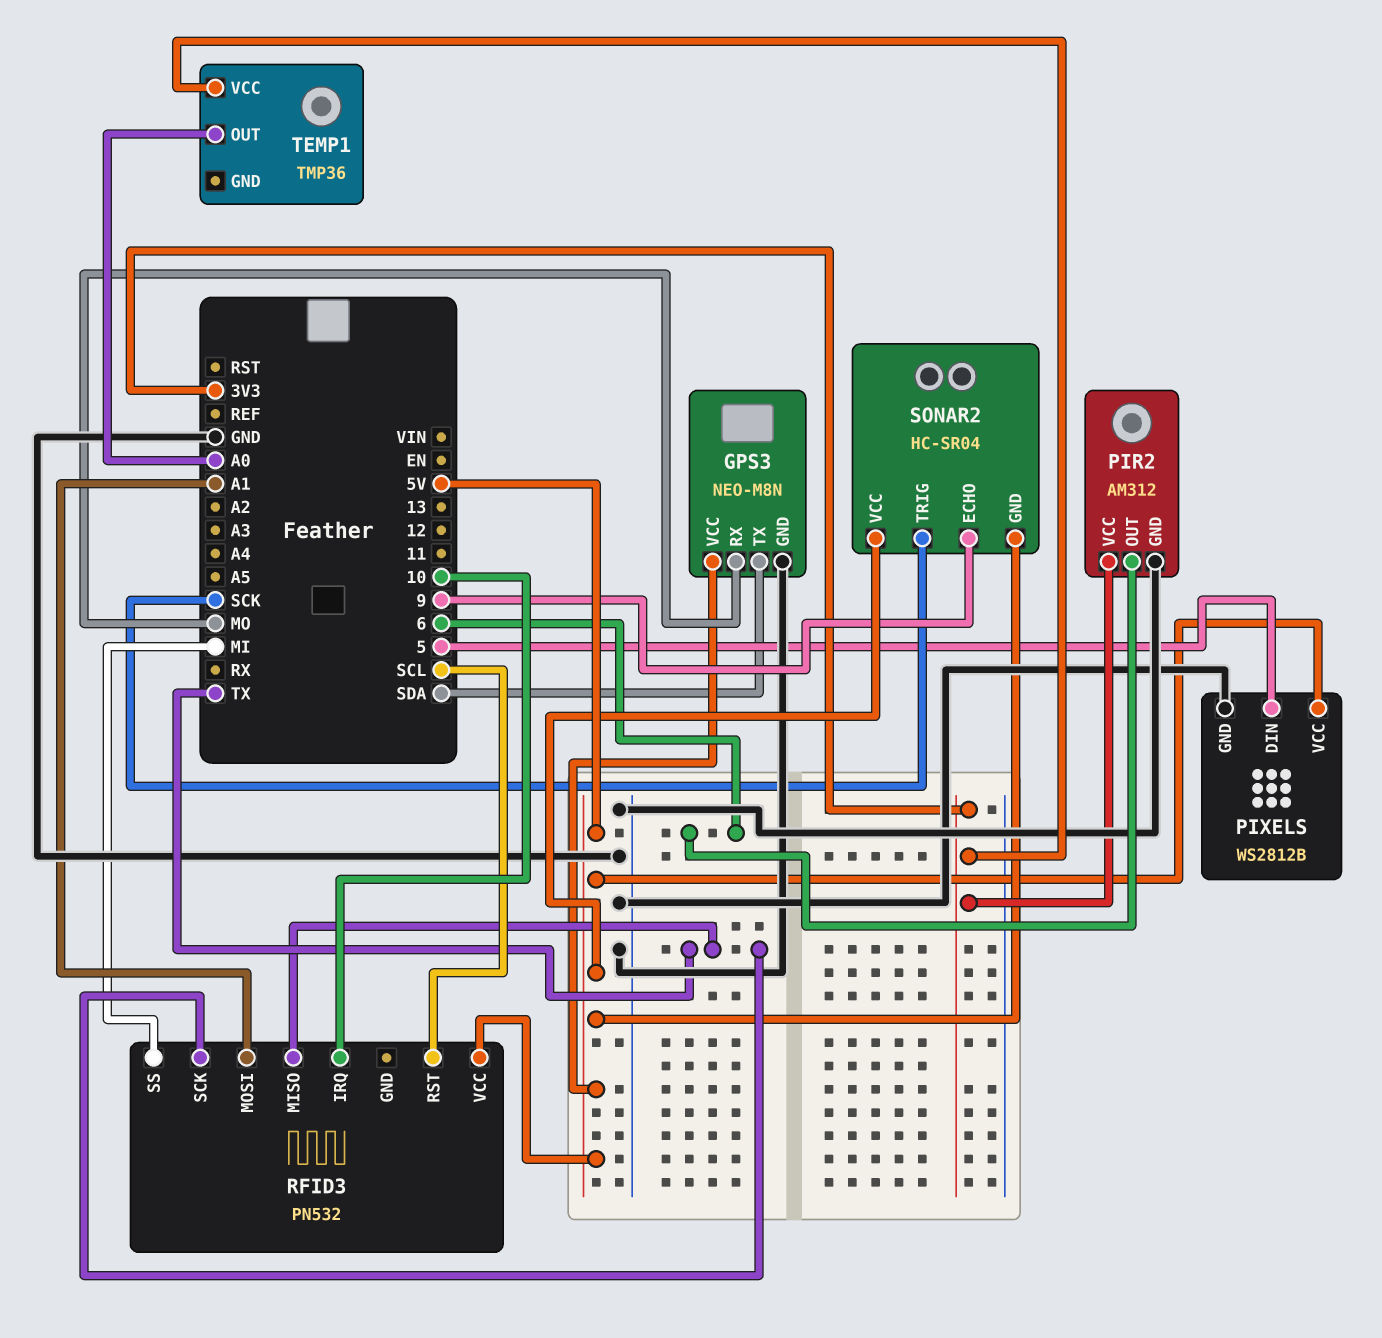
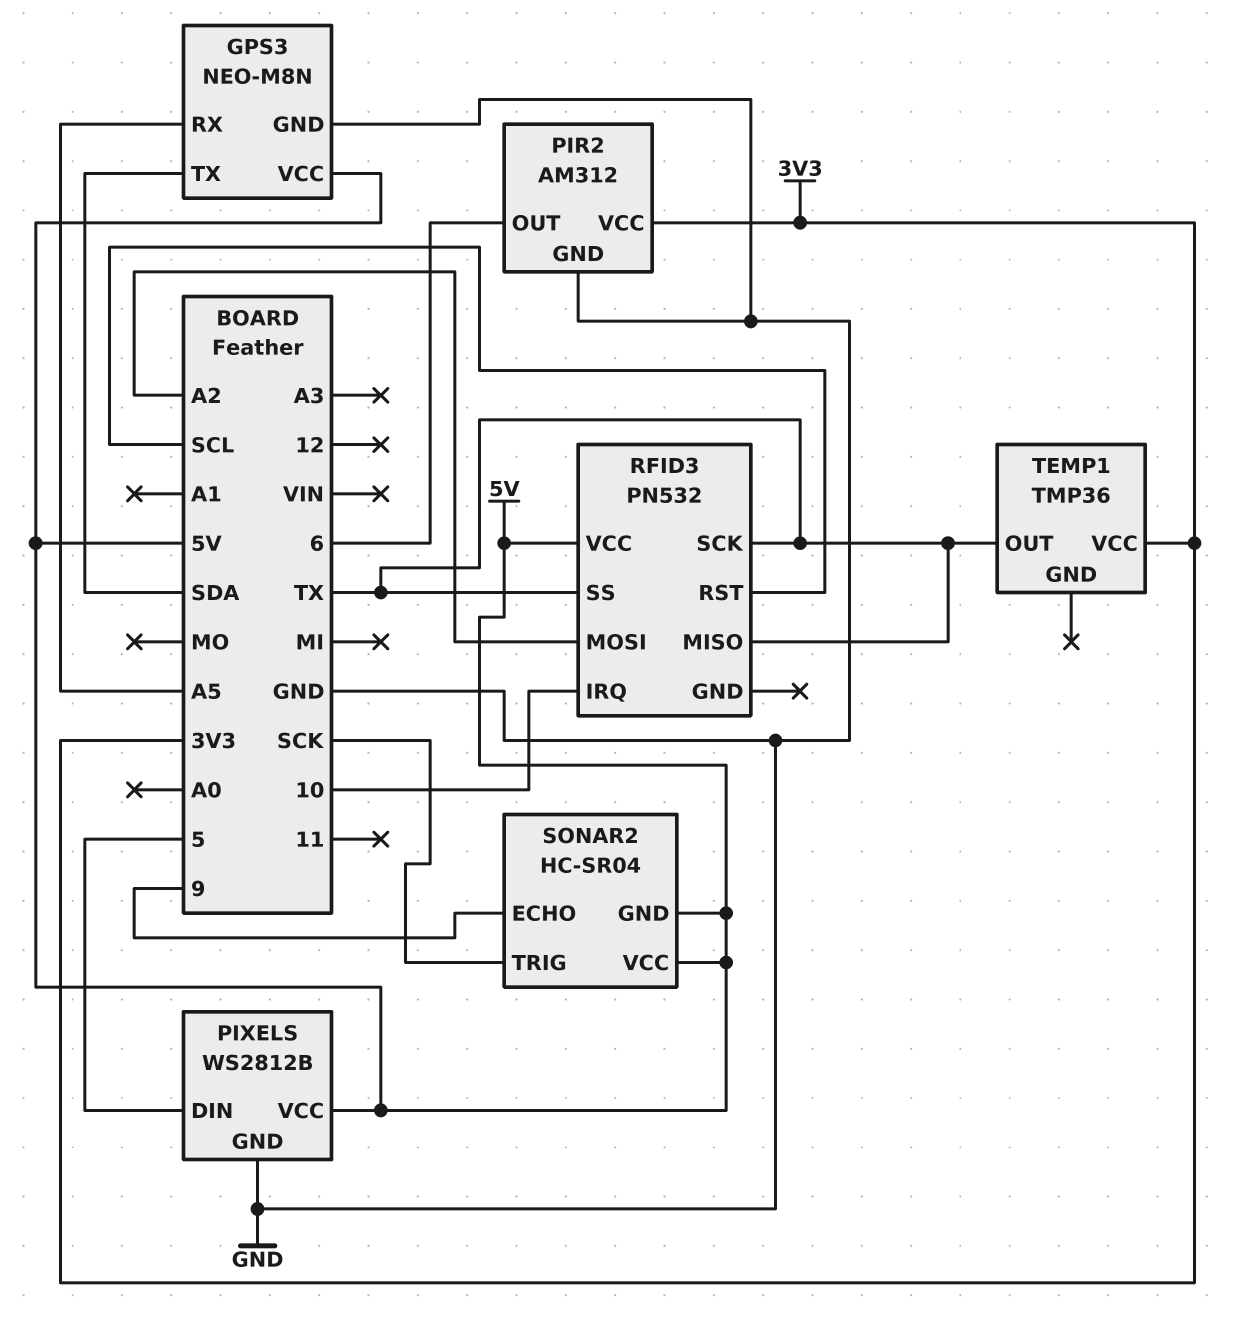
GPS3 pin RX: MO -> A5
RFID3 pin MOSI: A1 -> A2
RFID3 pin SS: MI -> TX
TEMP1 pin OUT: A0 -> TX

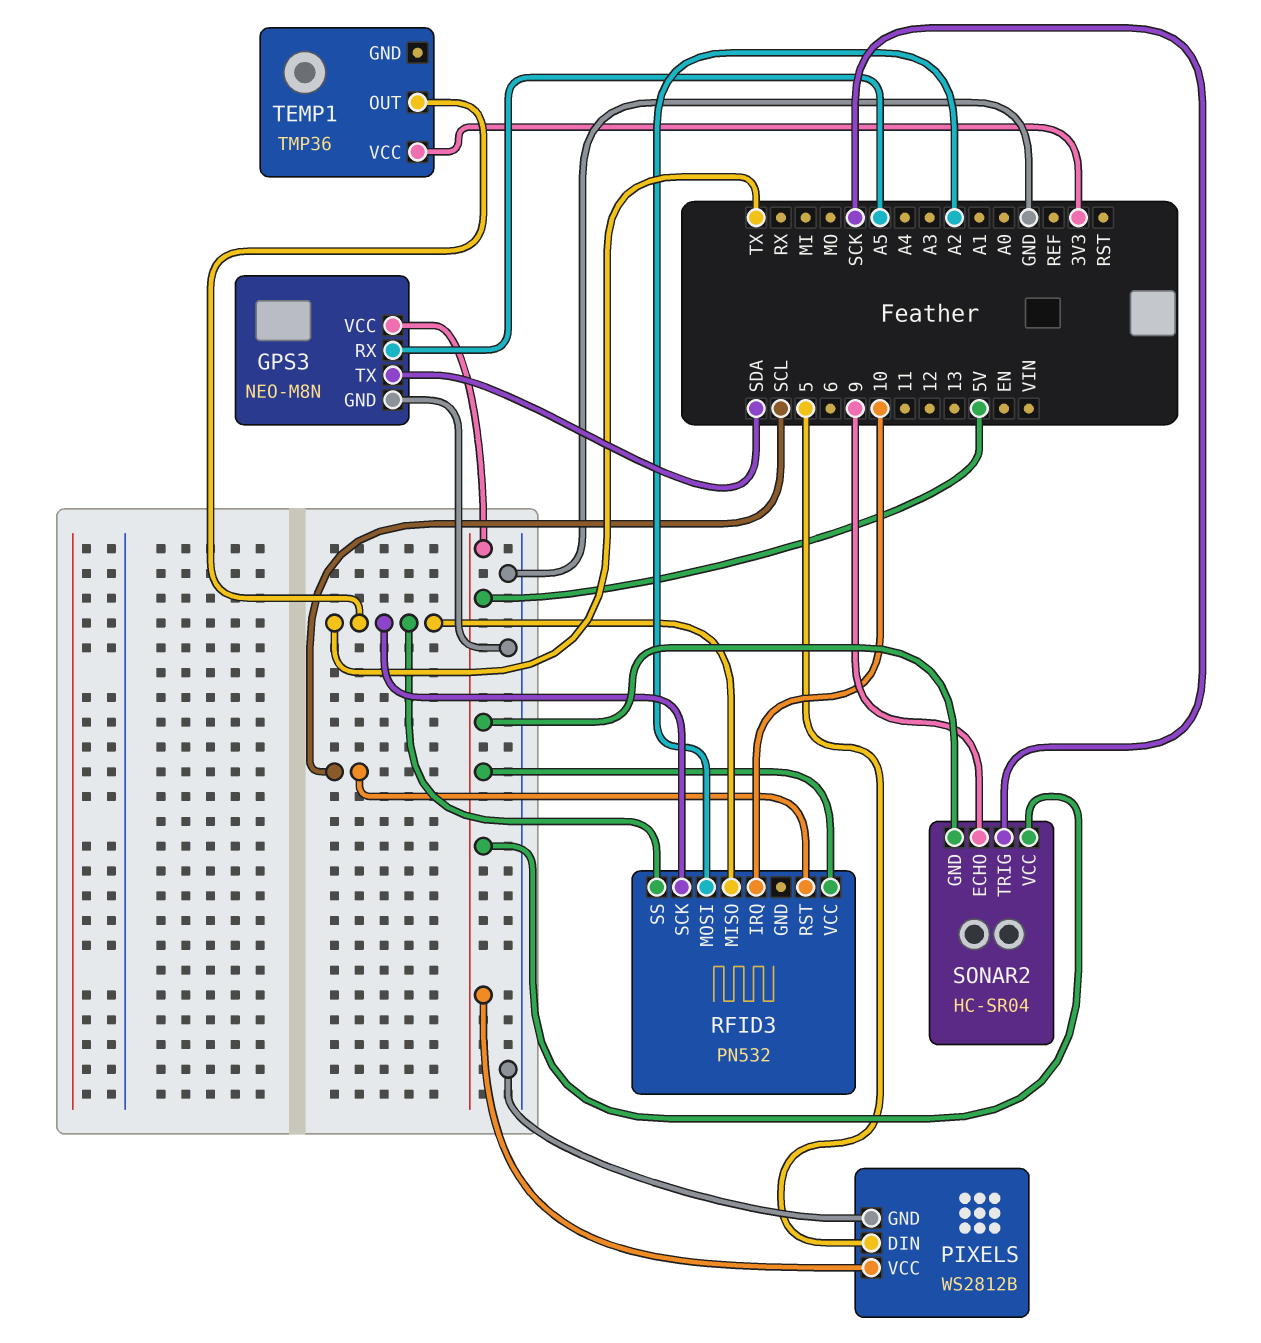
PIR2: AM312 -> none
PIR2 pin GND: GND -> none
PIR2 pin OUT: 6 -> none
PIR2 pin VCC: 3V3 -> none

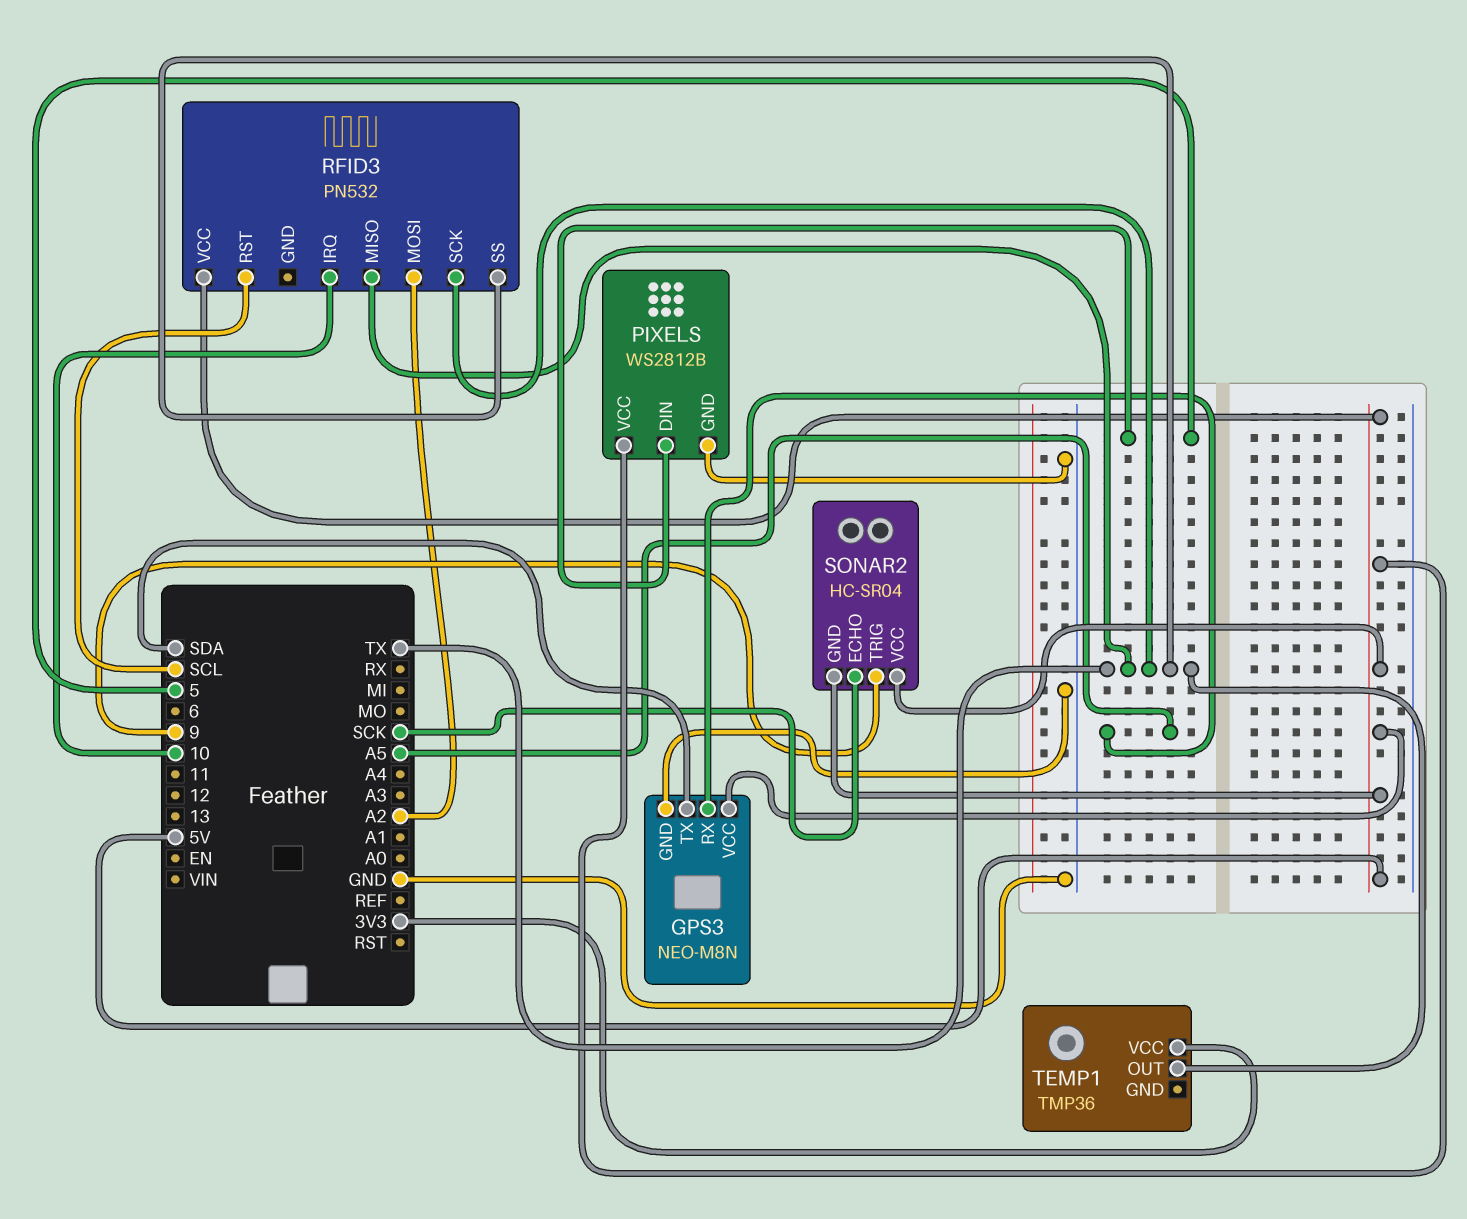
SONAR2 pin ECHO: 9 -> SCK
SONAR2 pin TRIG: SCK -> 9

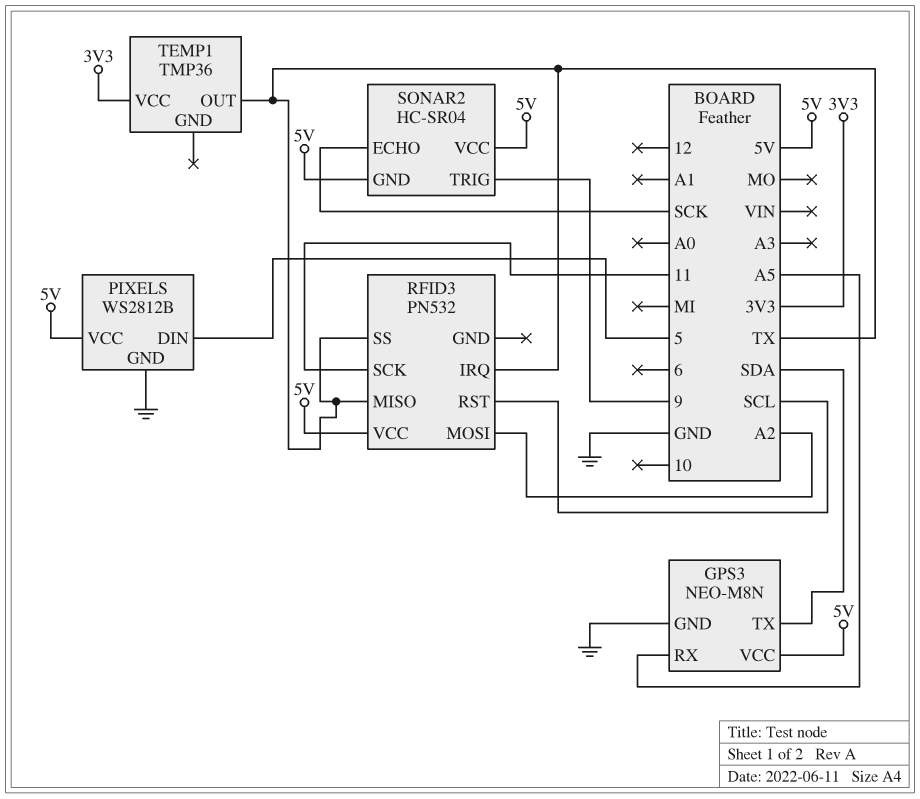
RFID3 pin IRQ: 10 -> TX
RFID3 pin SCK: TX -> 11

